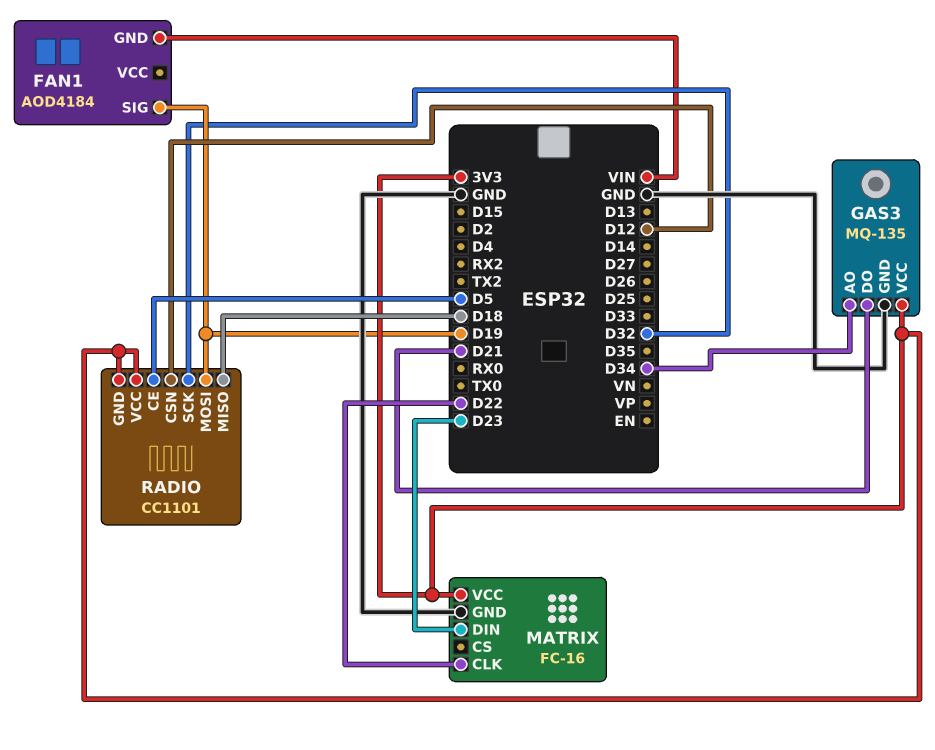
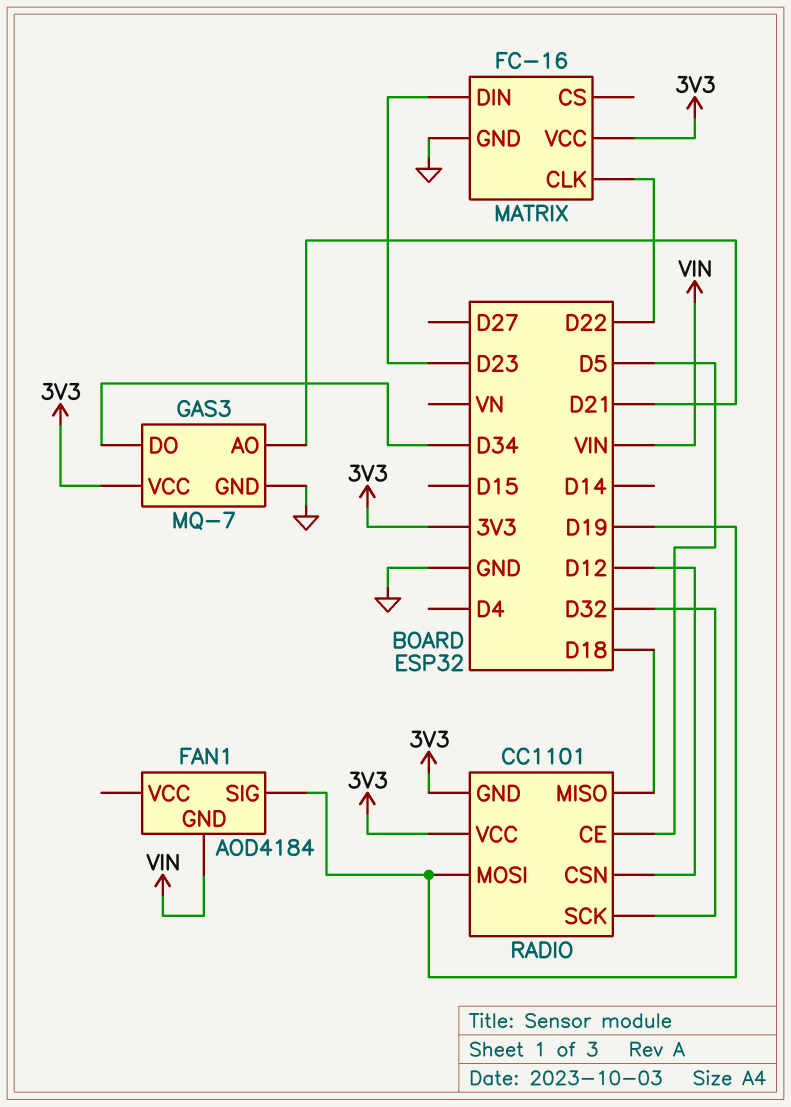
GAS3: MQ-135 -> MQ-7
GAS3 pin AO: D34 -> D21
GAS3 pin DO: D21 -> D34

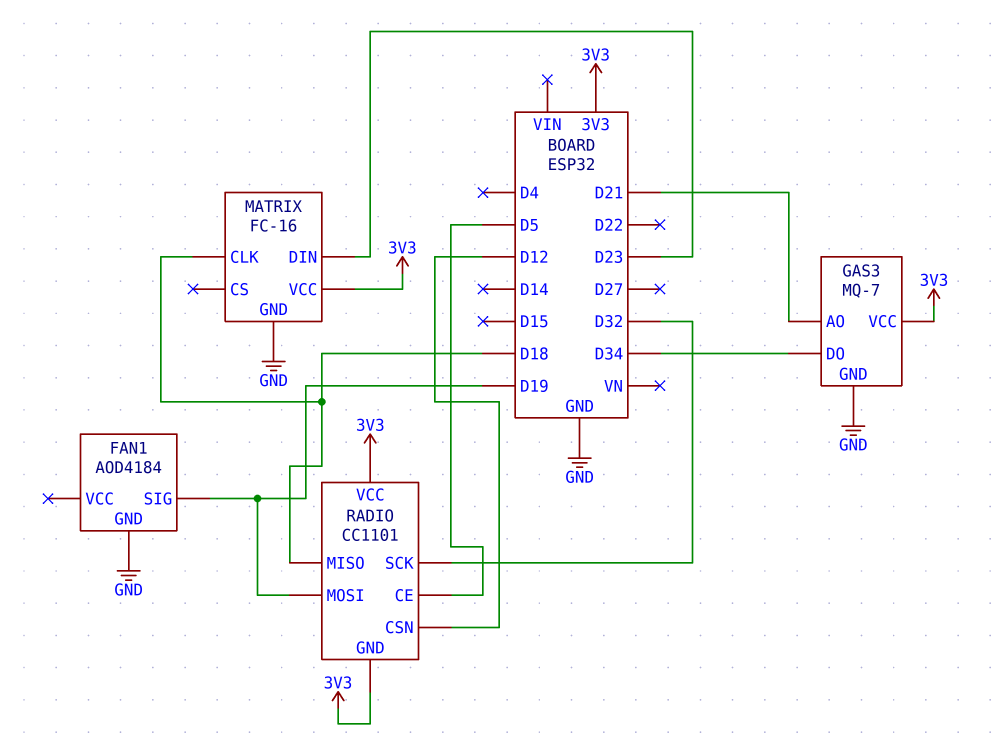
FAN1 pin GND: VIN -> GND
MATRIX pin CLK: D22 -> D18

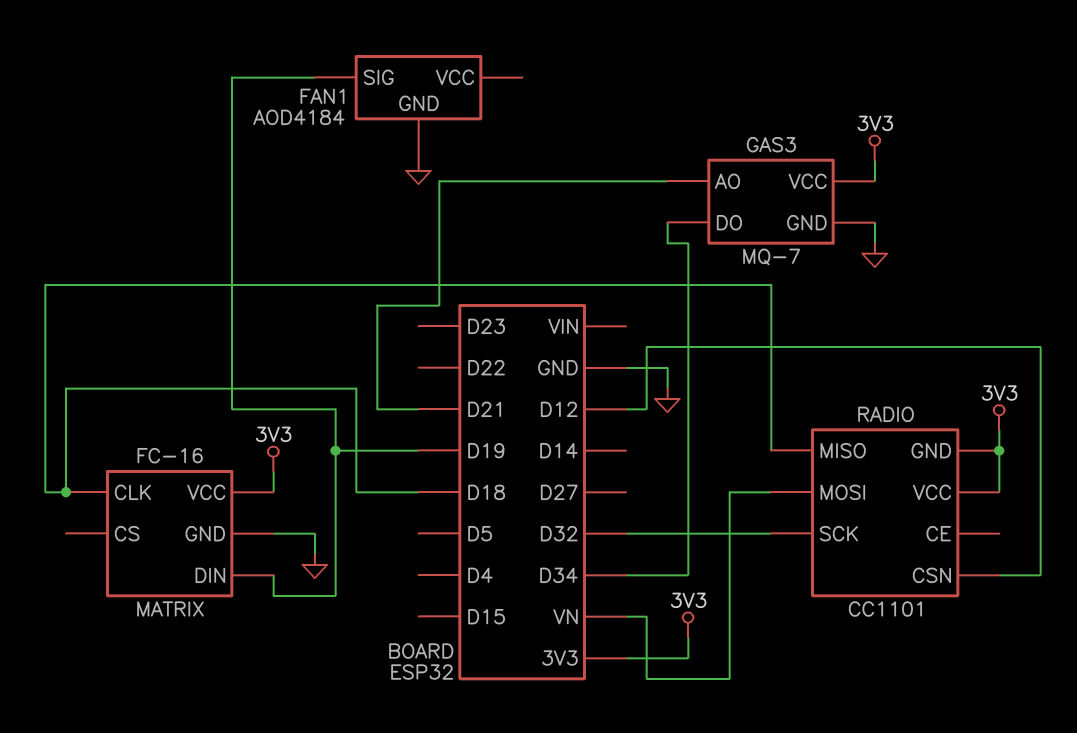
MATRIX pin DIN: D23 -> D19
RADIO pin CE: D5 -> none
RADIO pin MOSI: D19 -> VN

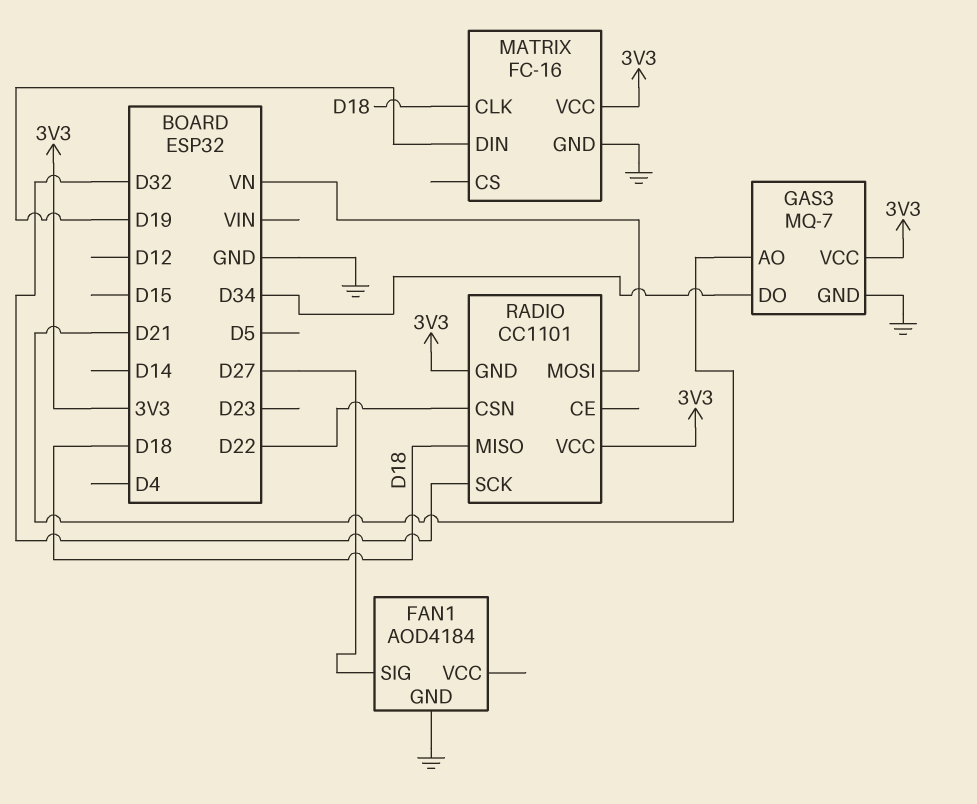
FAN1 pin SIG: D19 -> D27
RADIO pin CSN: D12 -> D22

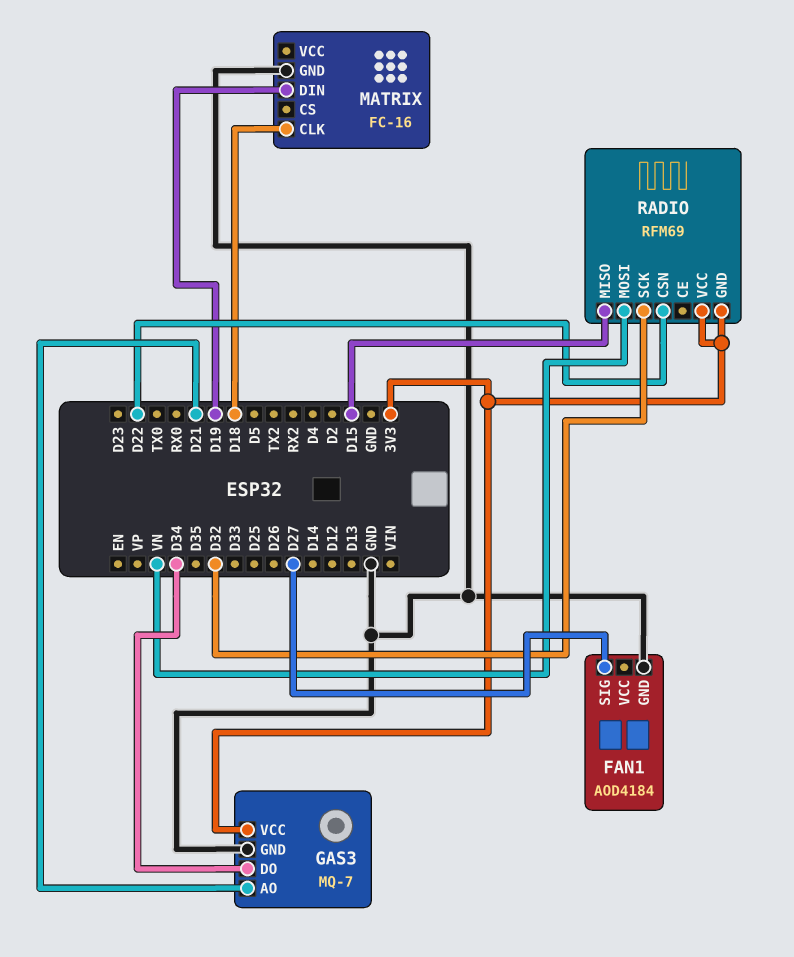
MATRIX pin VCC: 3V3 -> none
RADIO: CC1101 -> RFM69
RADIO pin MISO: D18 -> D15

